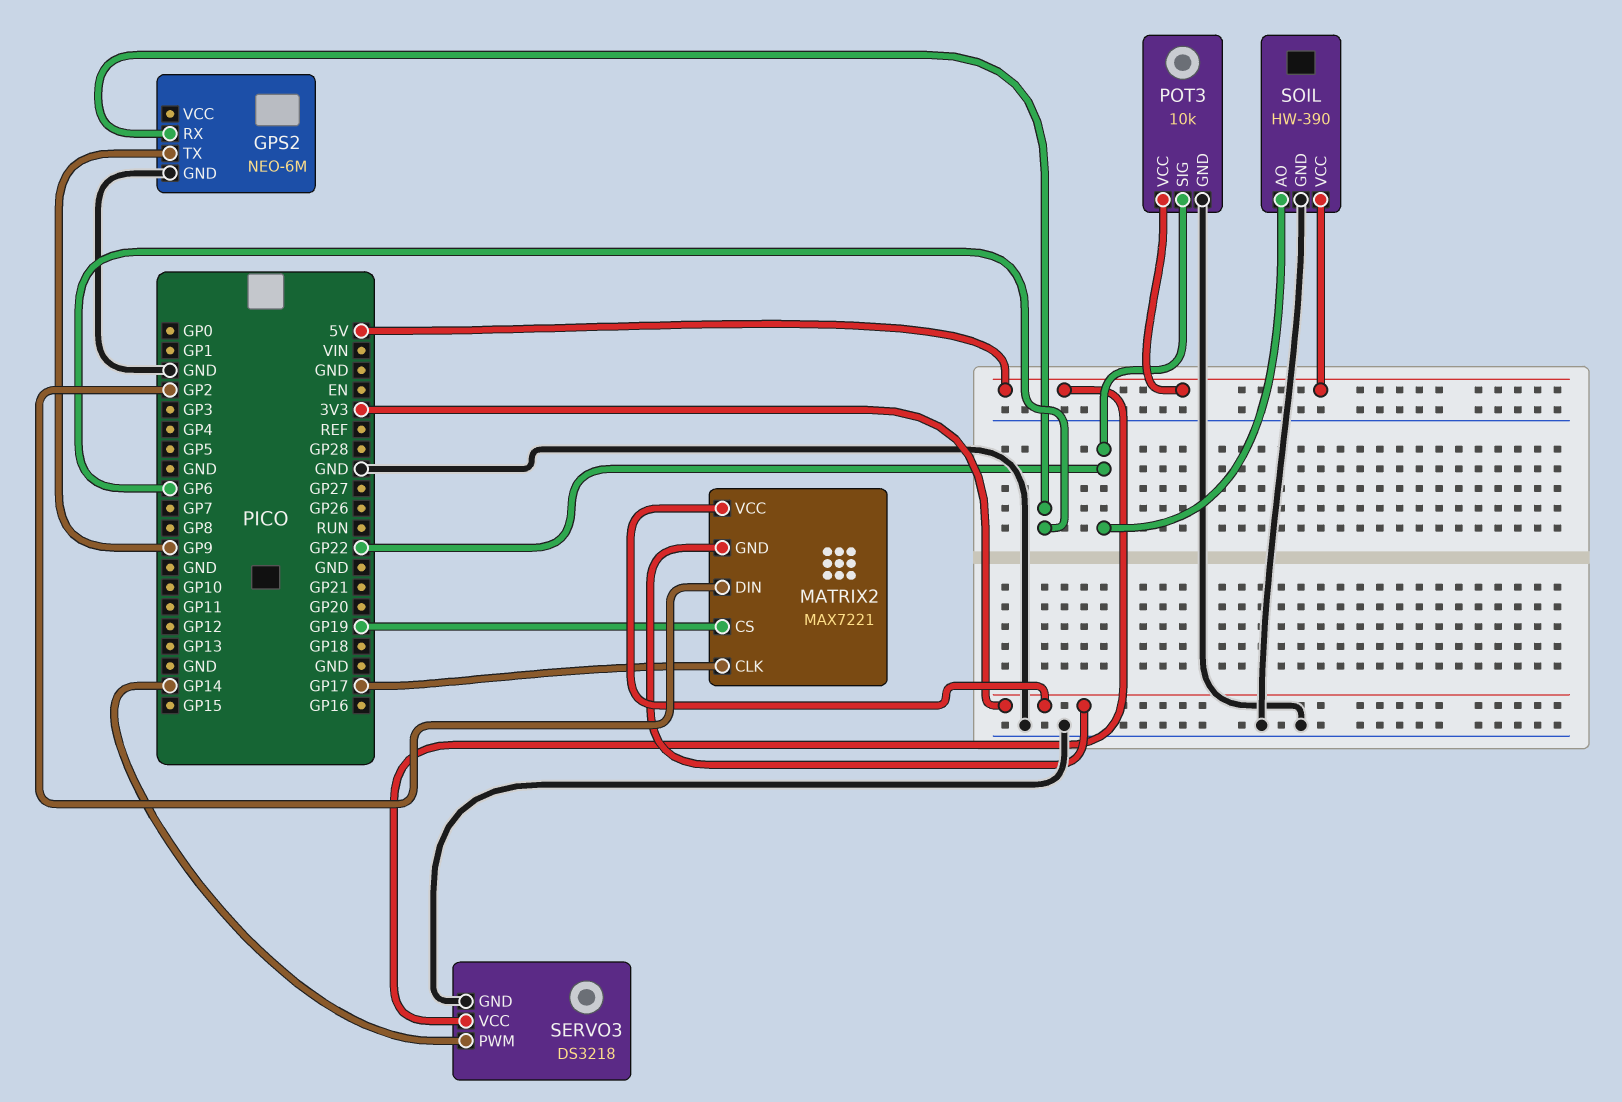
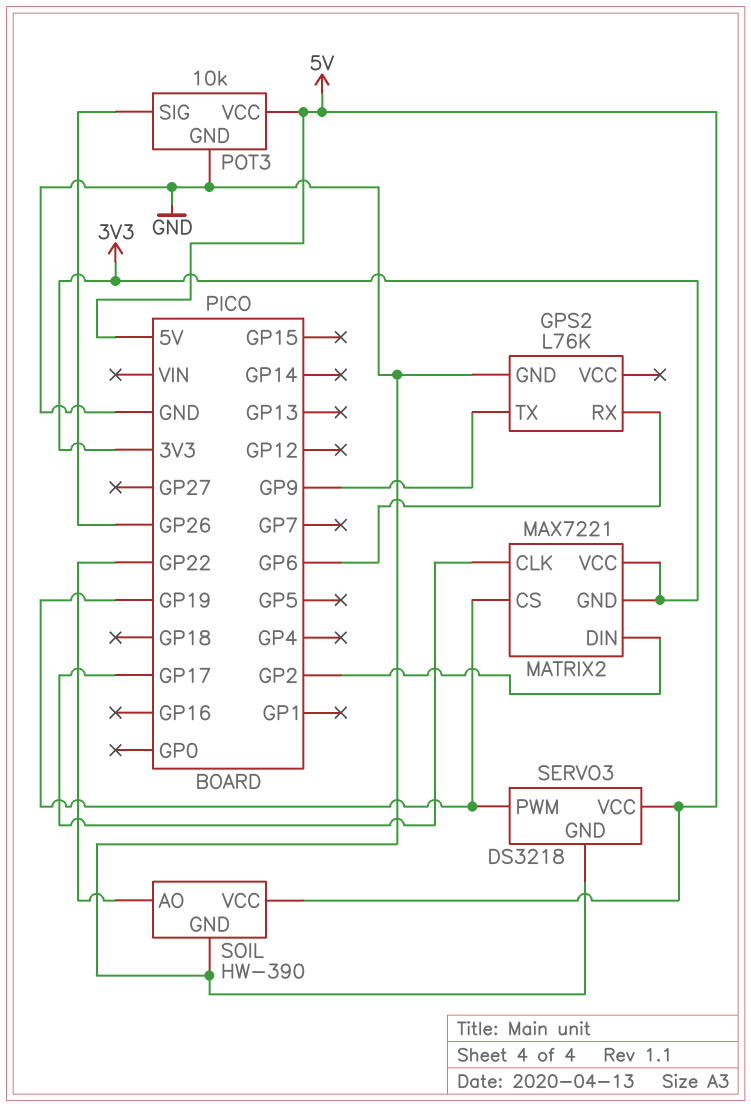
GPS2: NEO-6M -> L76K
POT3 pin SIG: GP22 -> GP26
SERVO3 pin PWM: GP14 -> GP19

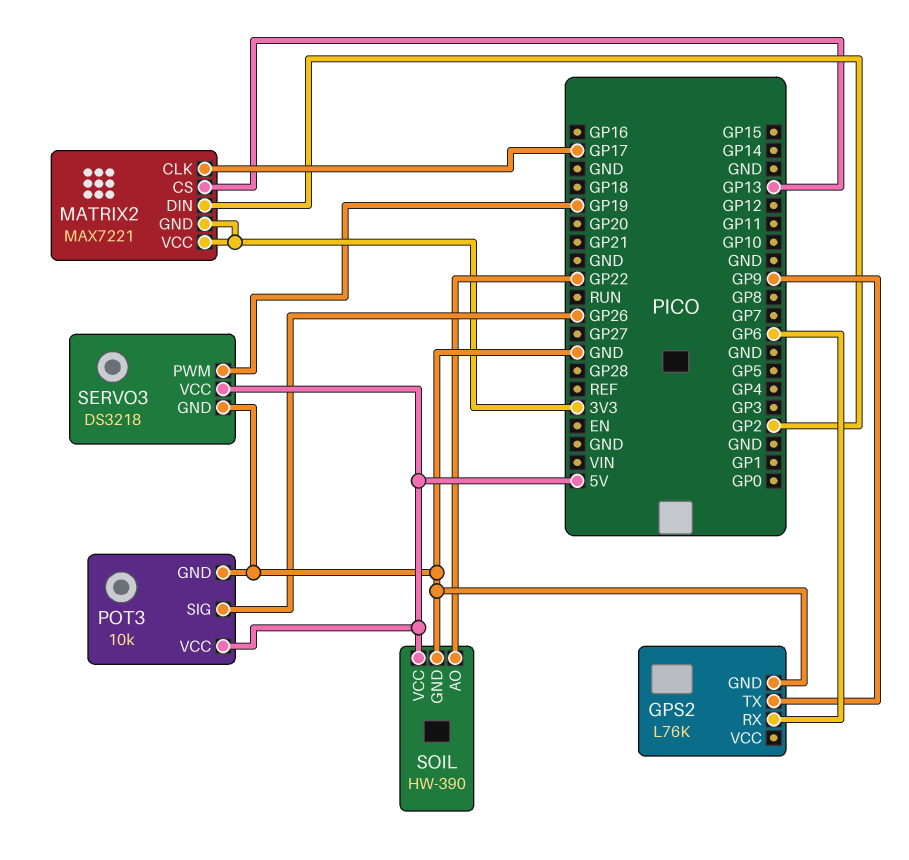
MATRIX2 pin CS: GP19 -> GP13

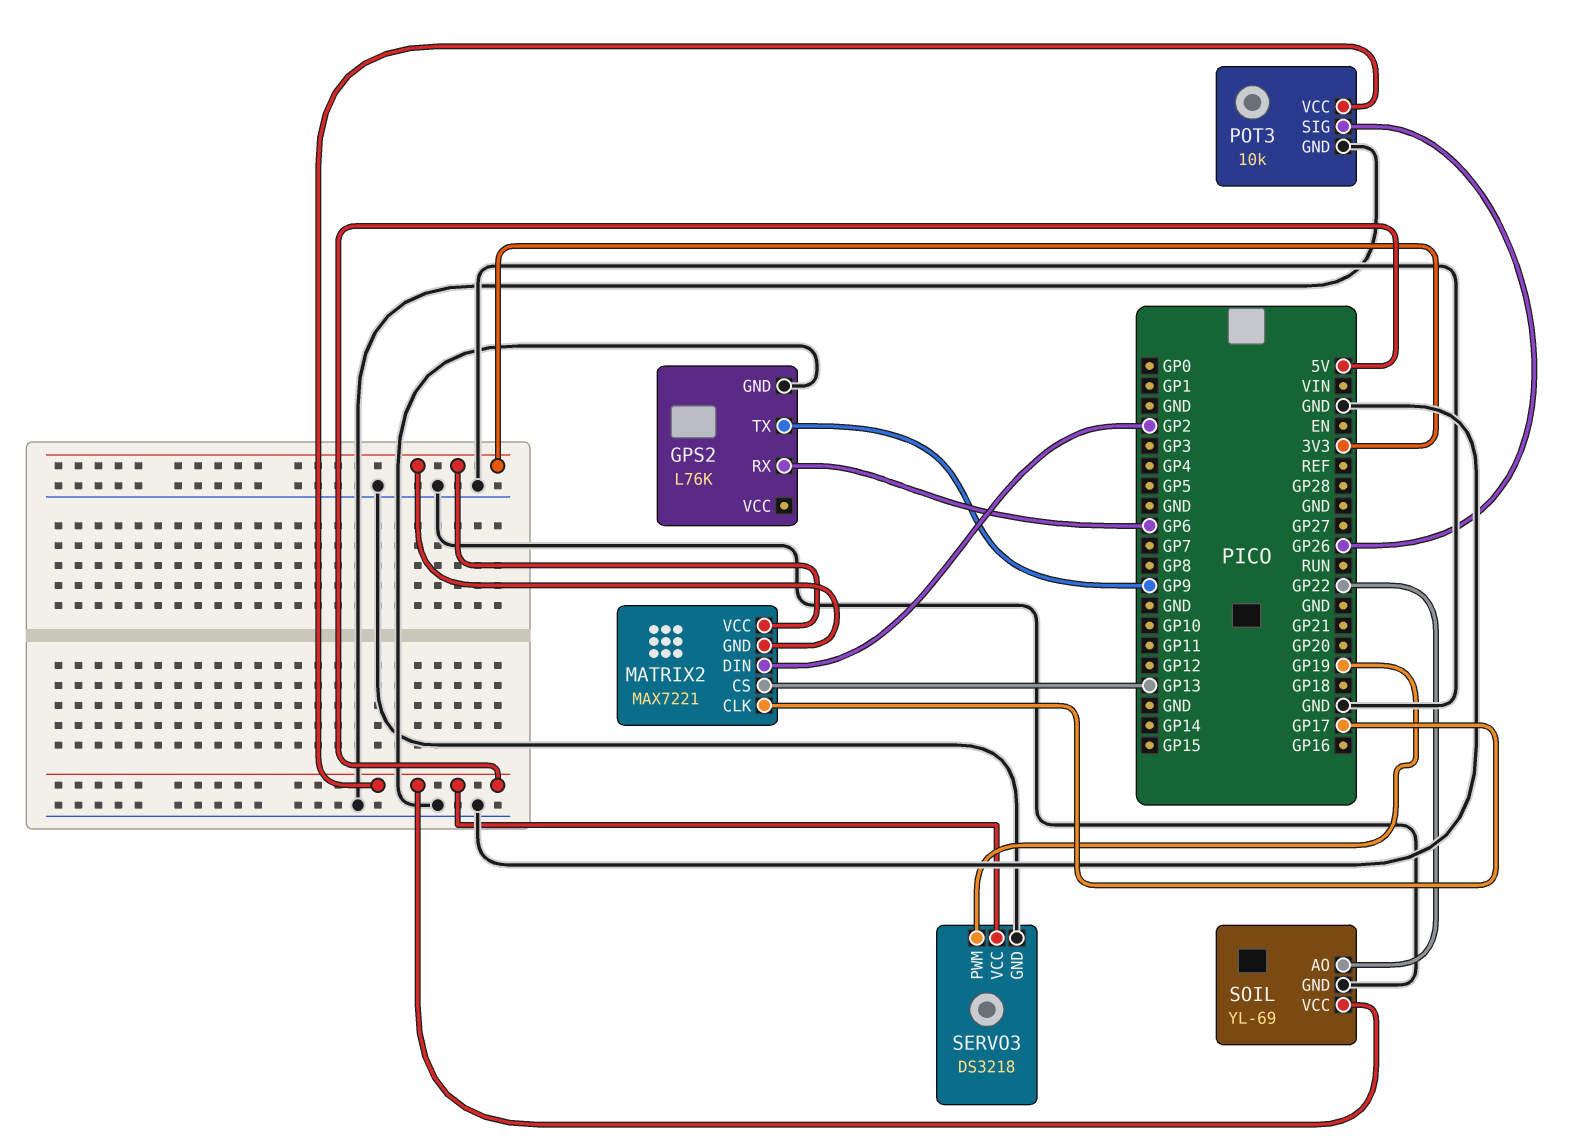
SOIL: HW-390 -> YL-69

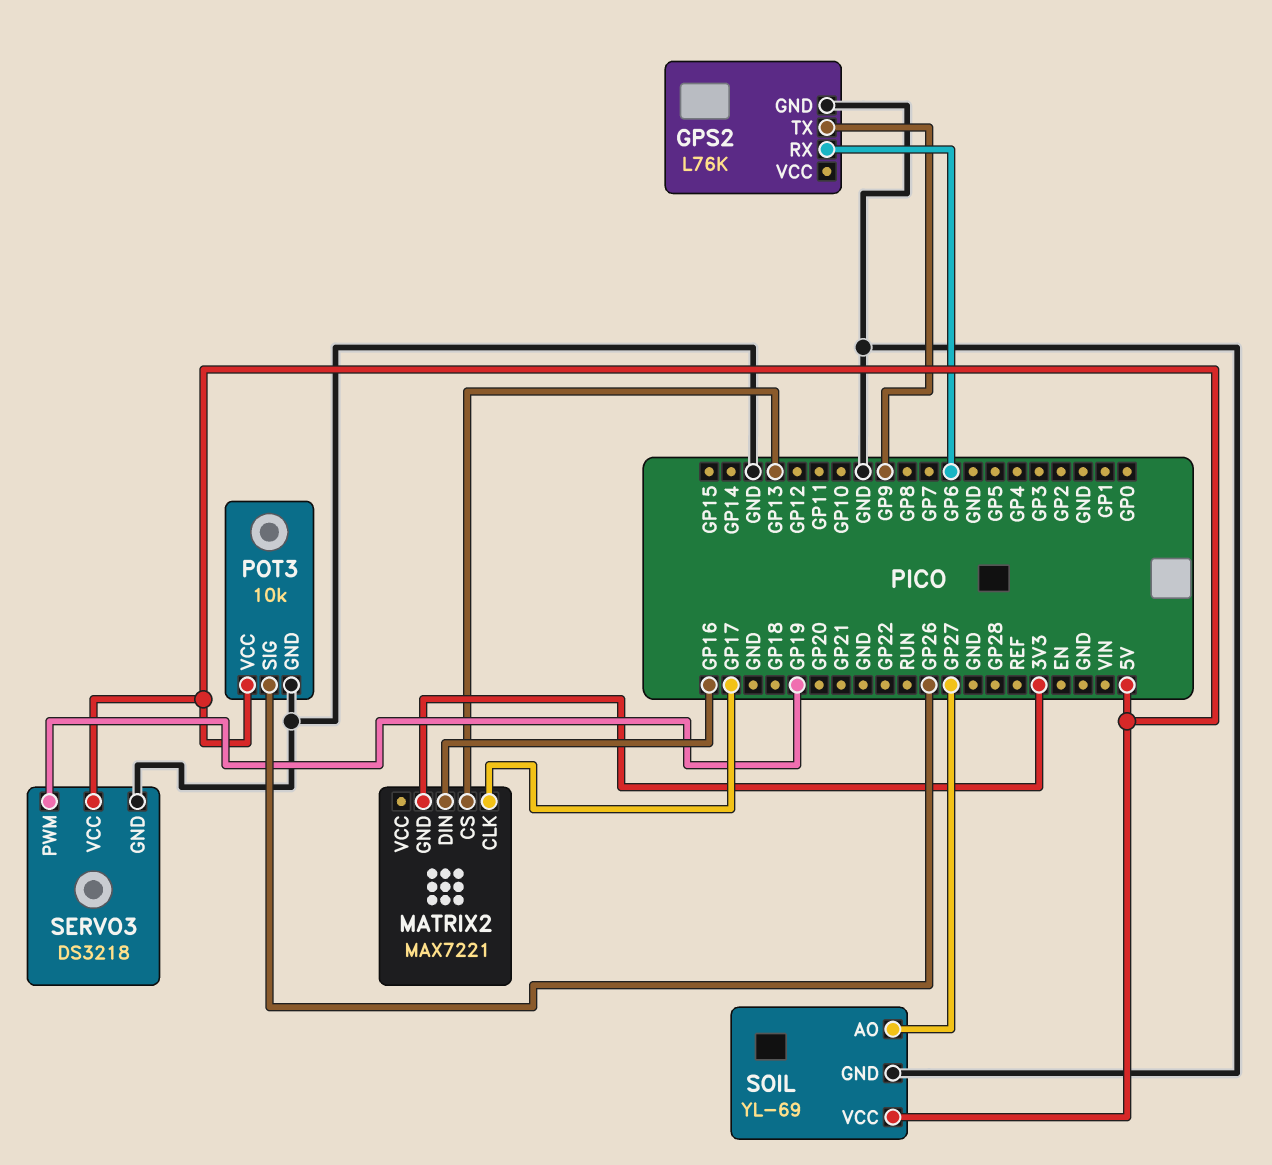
MATRIX2 pin DIN: GP2 -> GP16
MATRIX2 pin VCC: 3V3 -> none
SOIL pin AO: GP22 -> GP27

